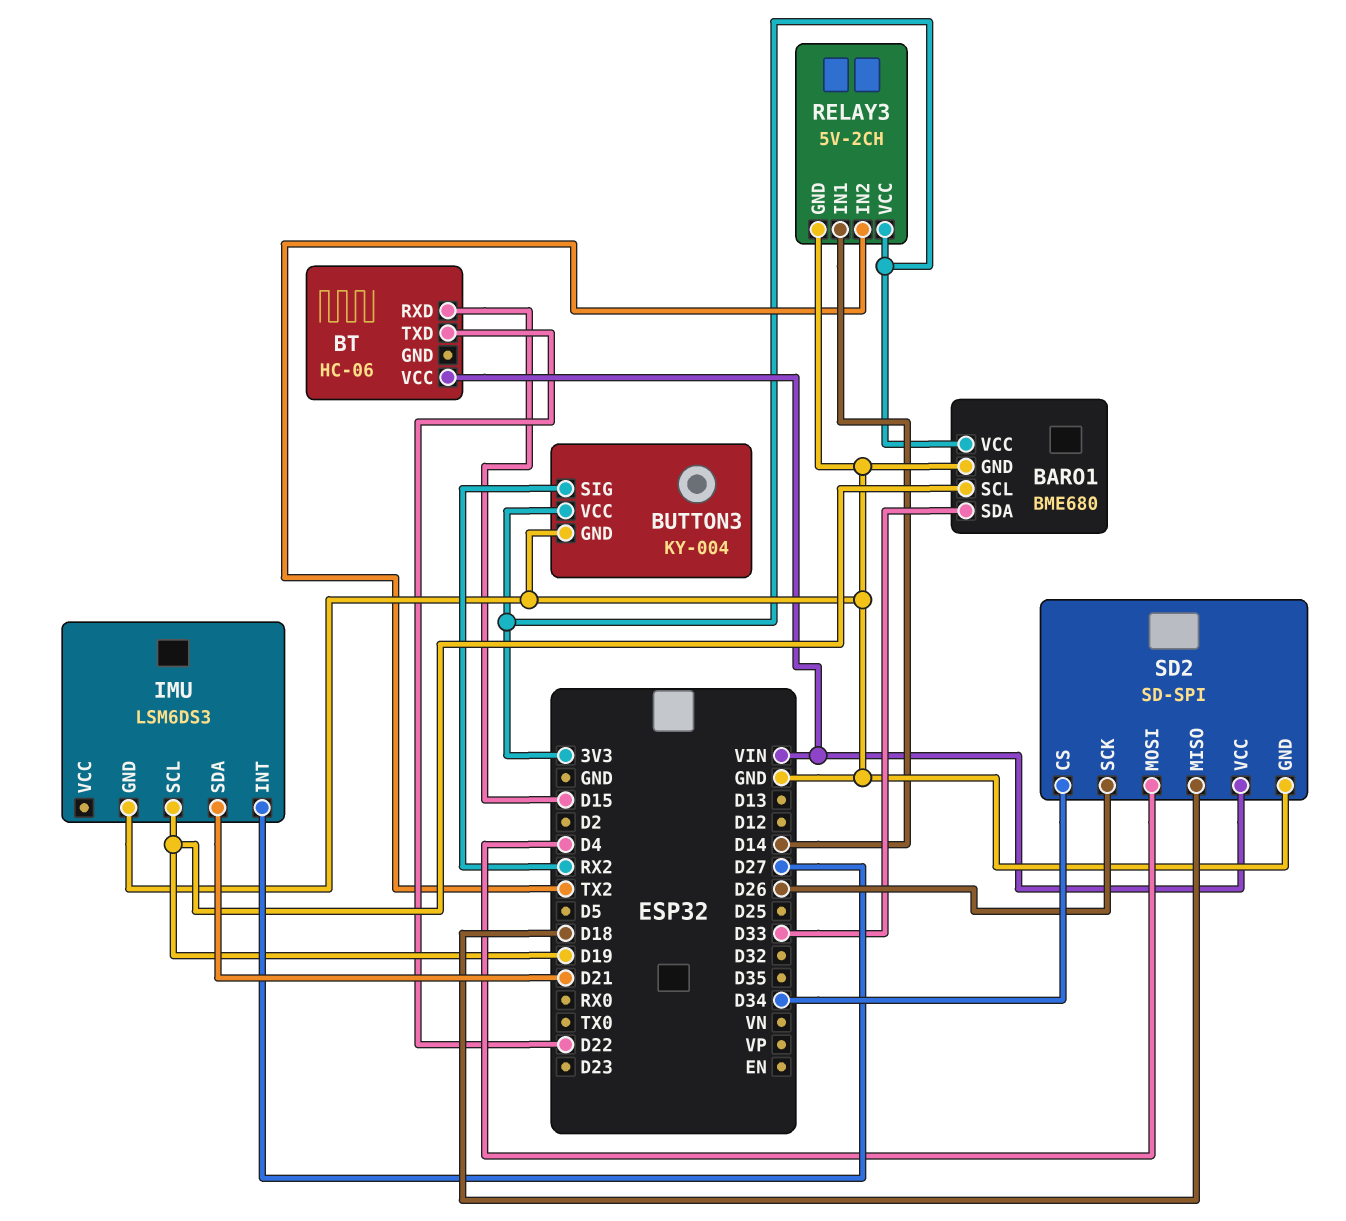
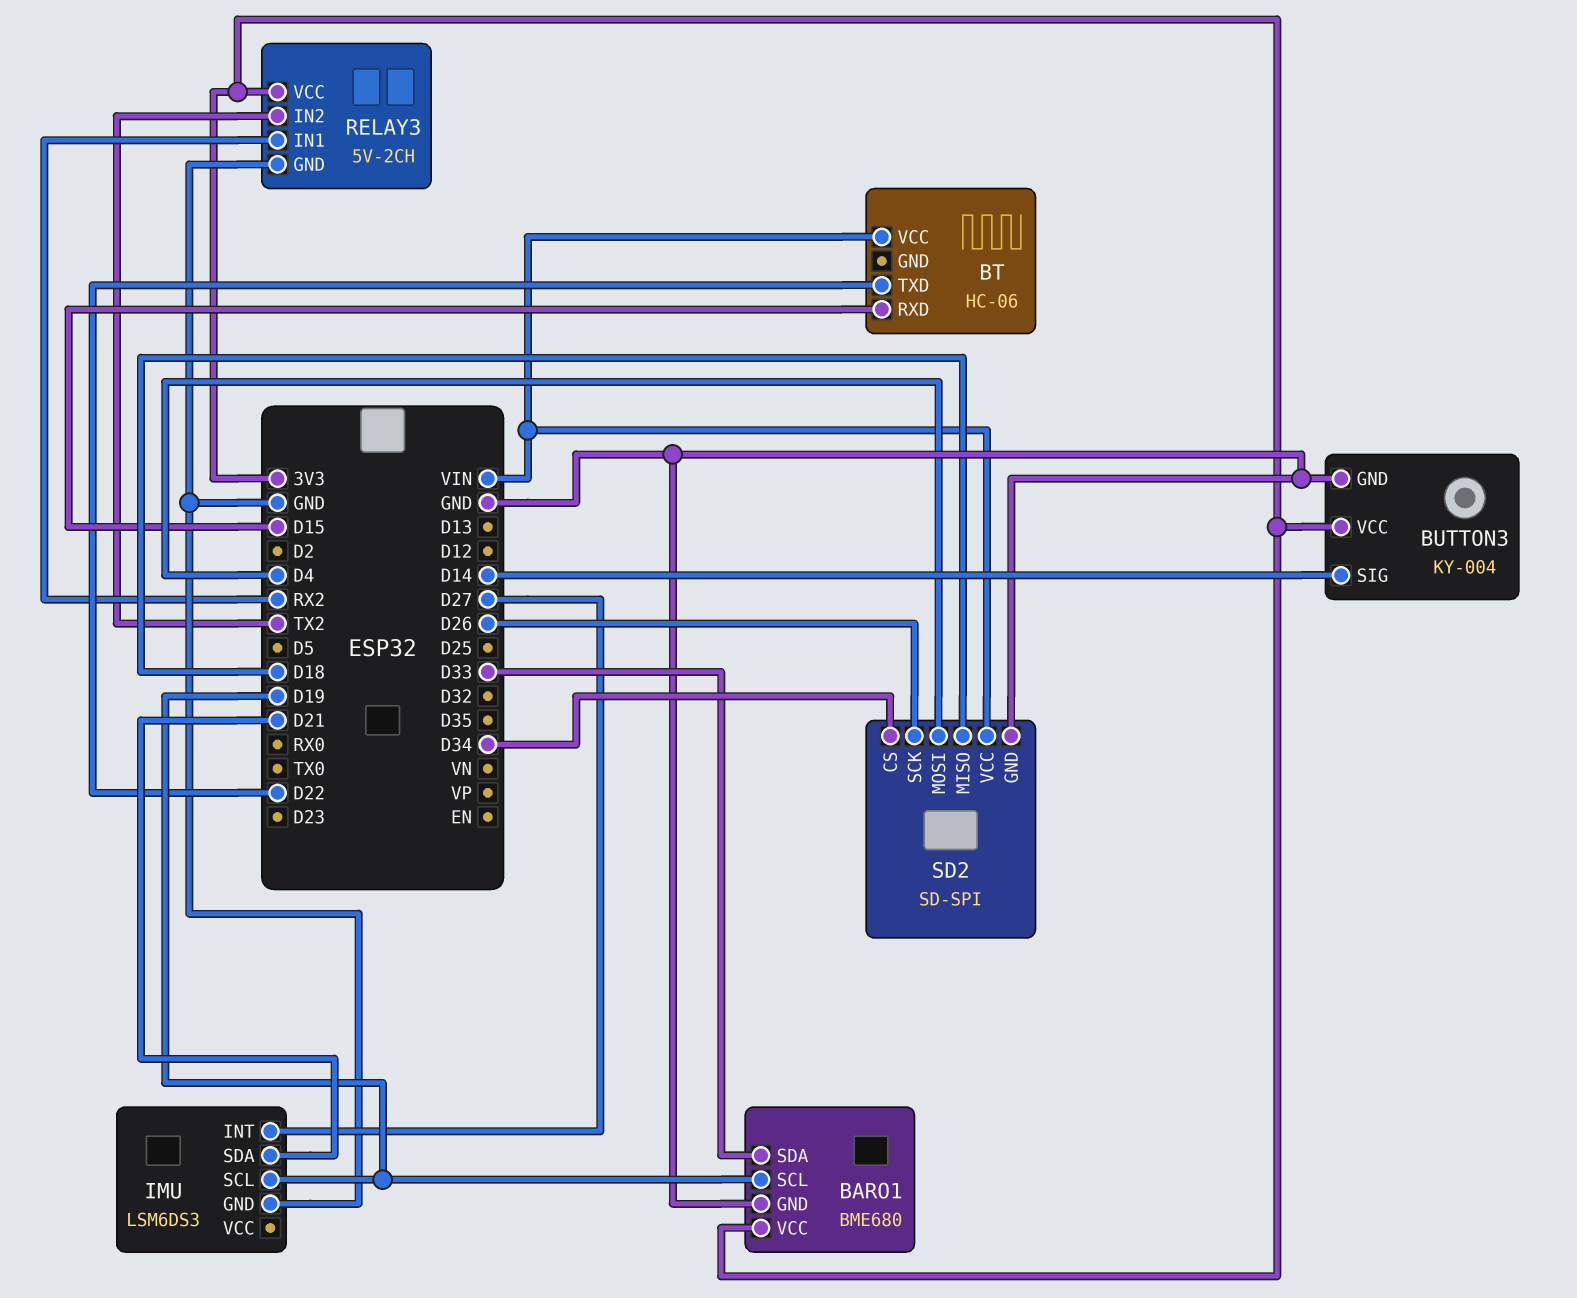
BUTTON3 pin SIG: RX2 -> D14
RELAY3 pin IN1: D14 -> RX2

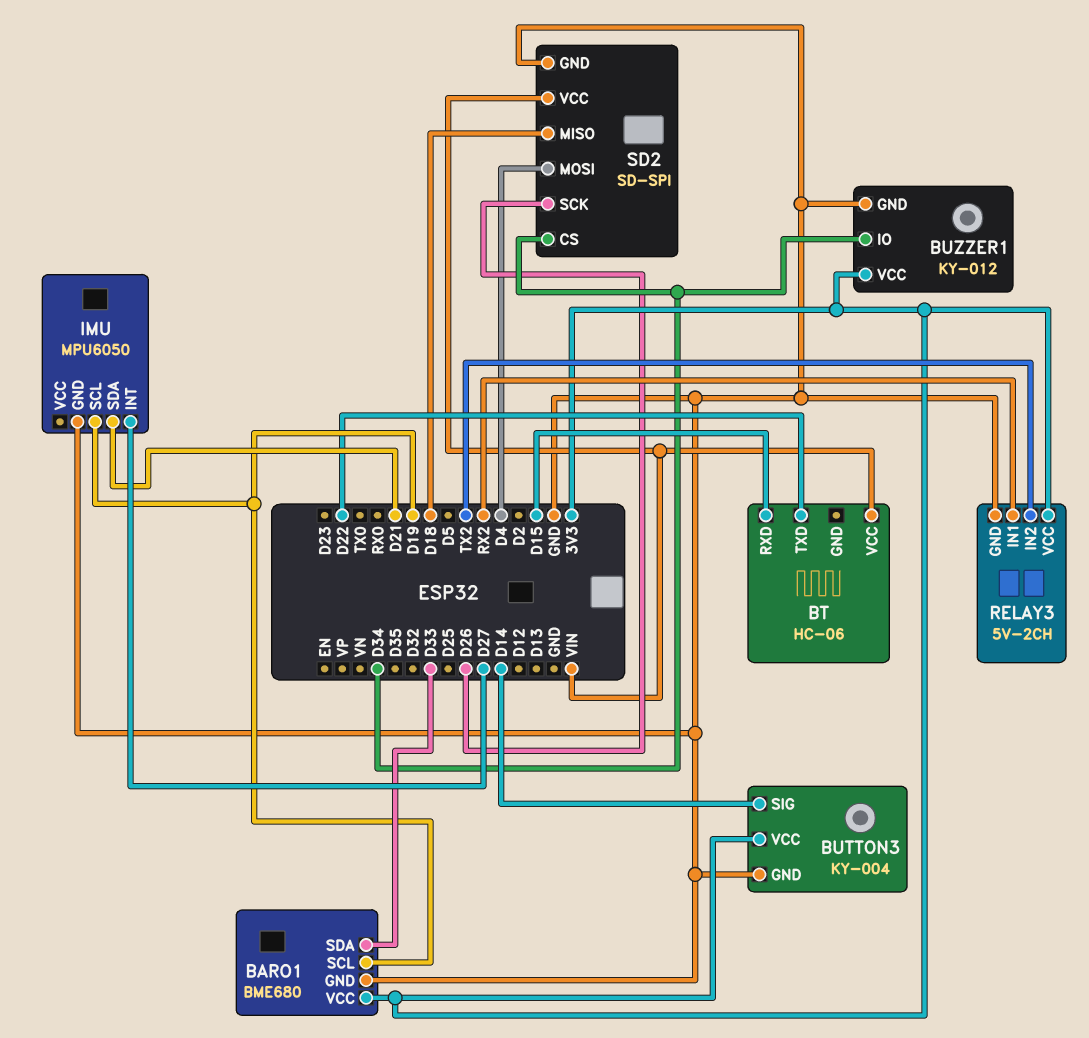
BUZZER1: none -> KY-012
BUZZER1 pin GND: none -> GND
BUZZER1 pin IO: none -> D34
BUZZER1 pin VCC: none -> 3V3
IMU: LSM6DS3 -> MPU6050

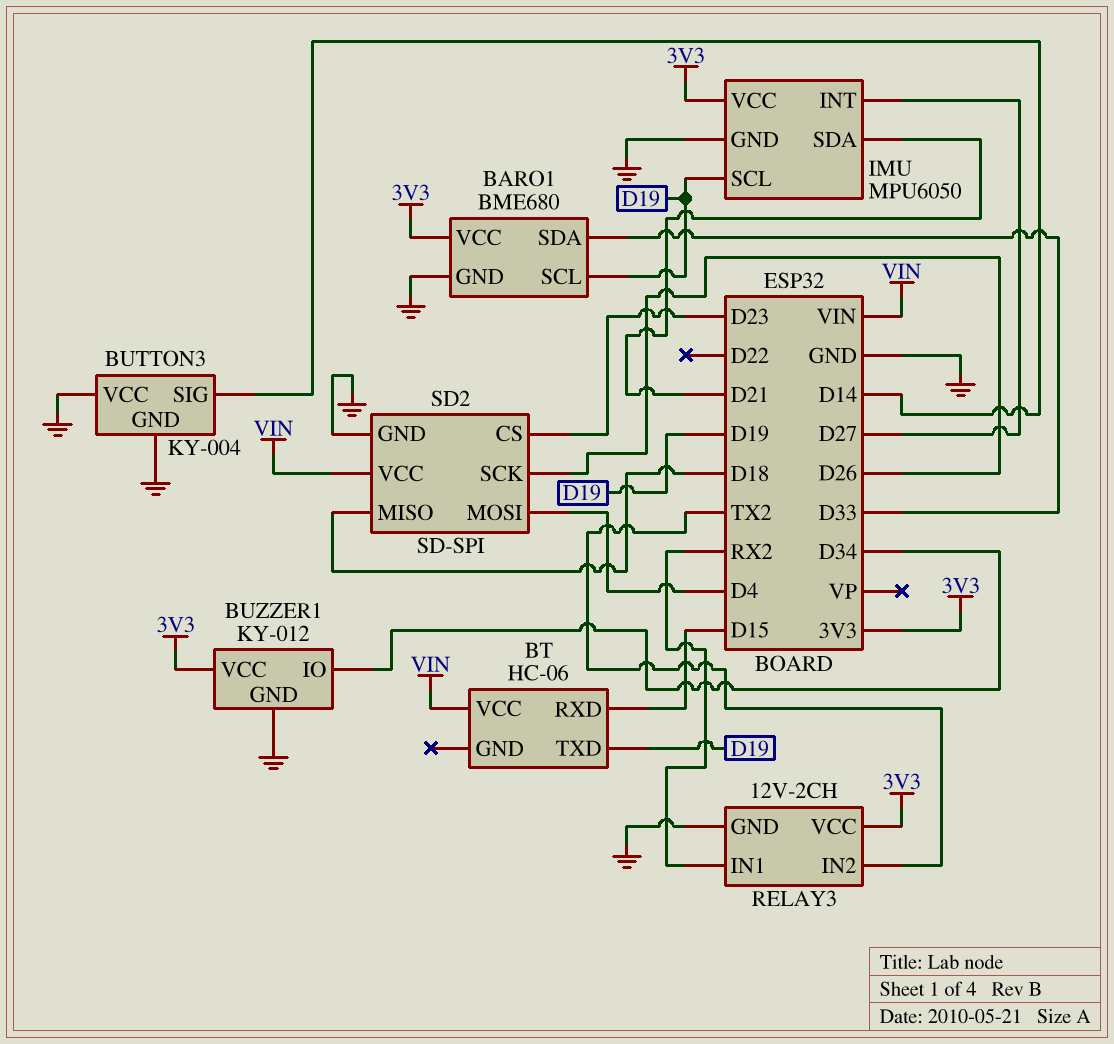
BT pin TXD: D22 -> D19
BUTTON3 pin VCC: 3V3 -> GND
IMU pin VCC: none -> 3V3
RELAY3: 5V-2CH -> 12V-2CH
SD2 pin CS: D34 -> D23

